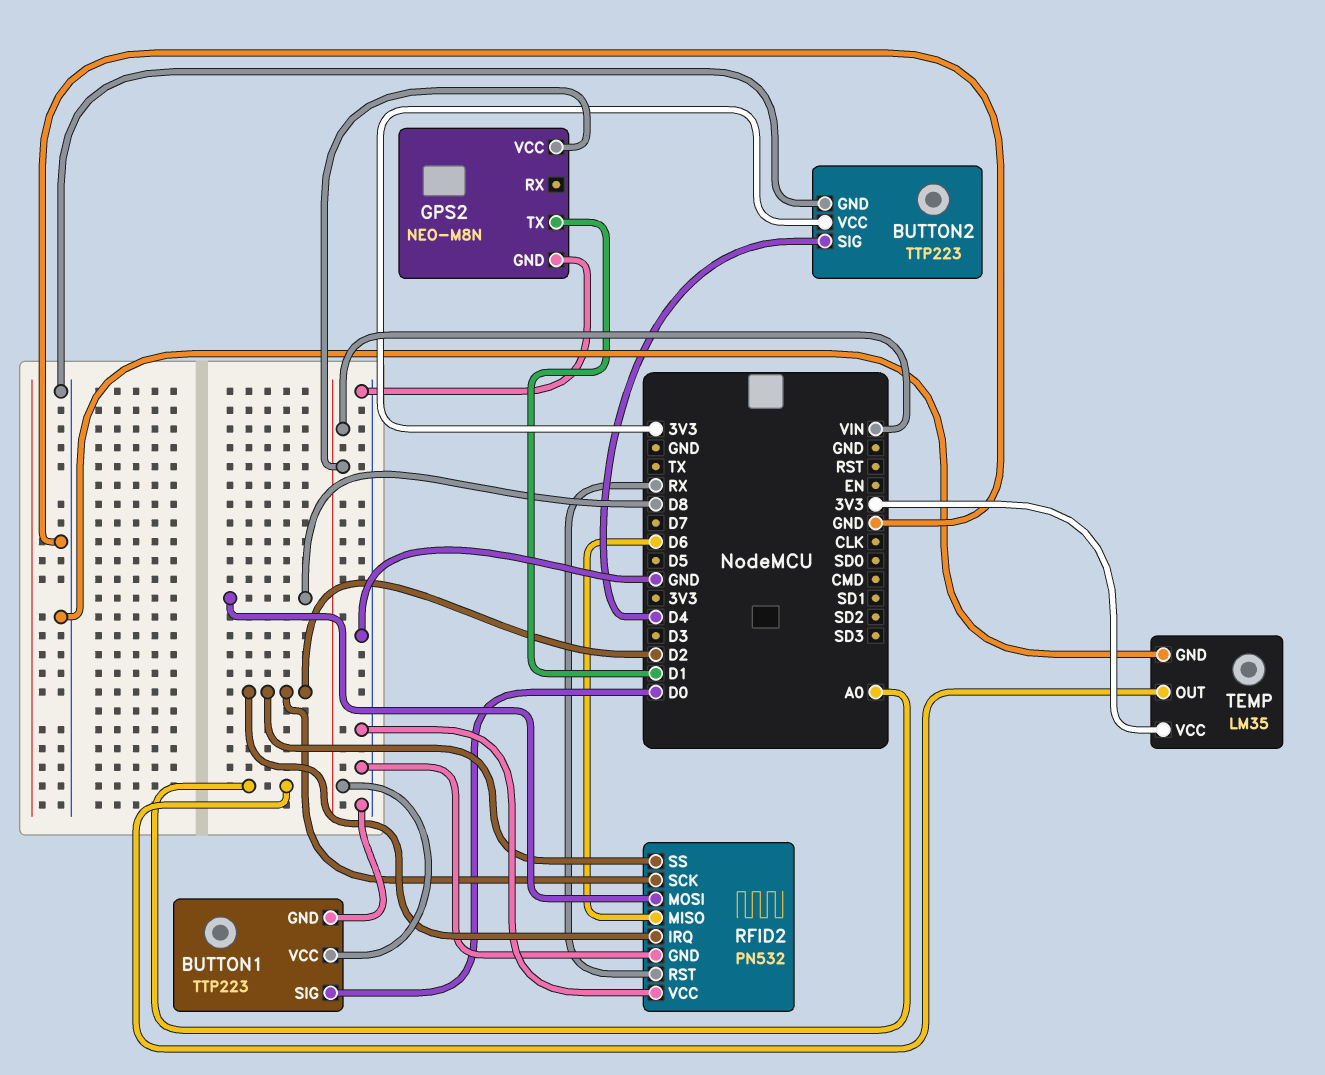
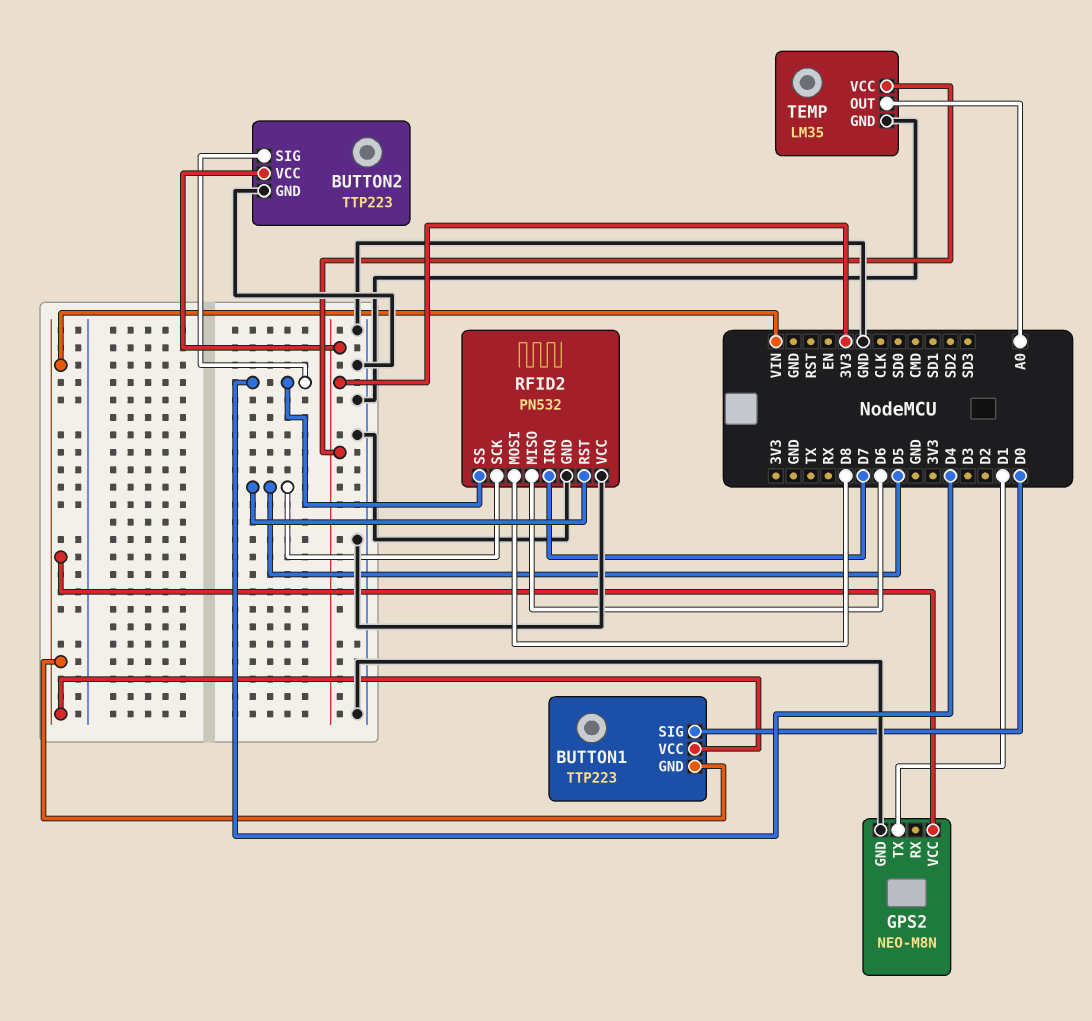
BUTTON1 pin GND: GND -> VIN
RFID2 pin IRQ: D2 -> D7
RFID2 pin RST: RX -> D5
RFID2 pin SCK: D2 -> D5
RFID2 pin SS: D2 -> D4

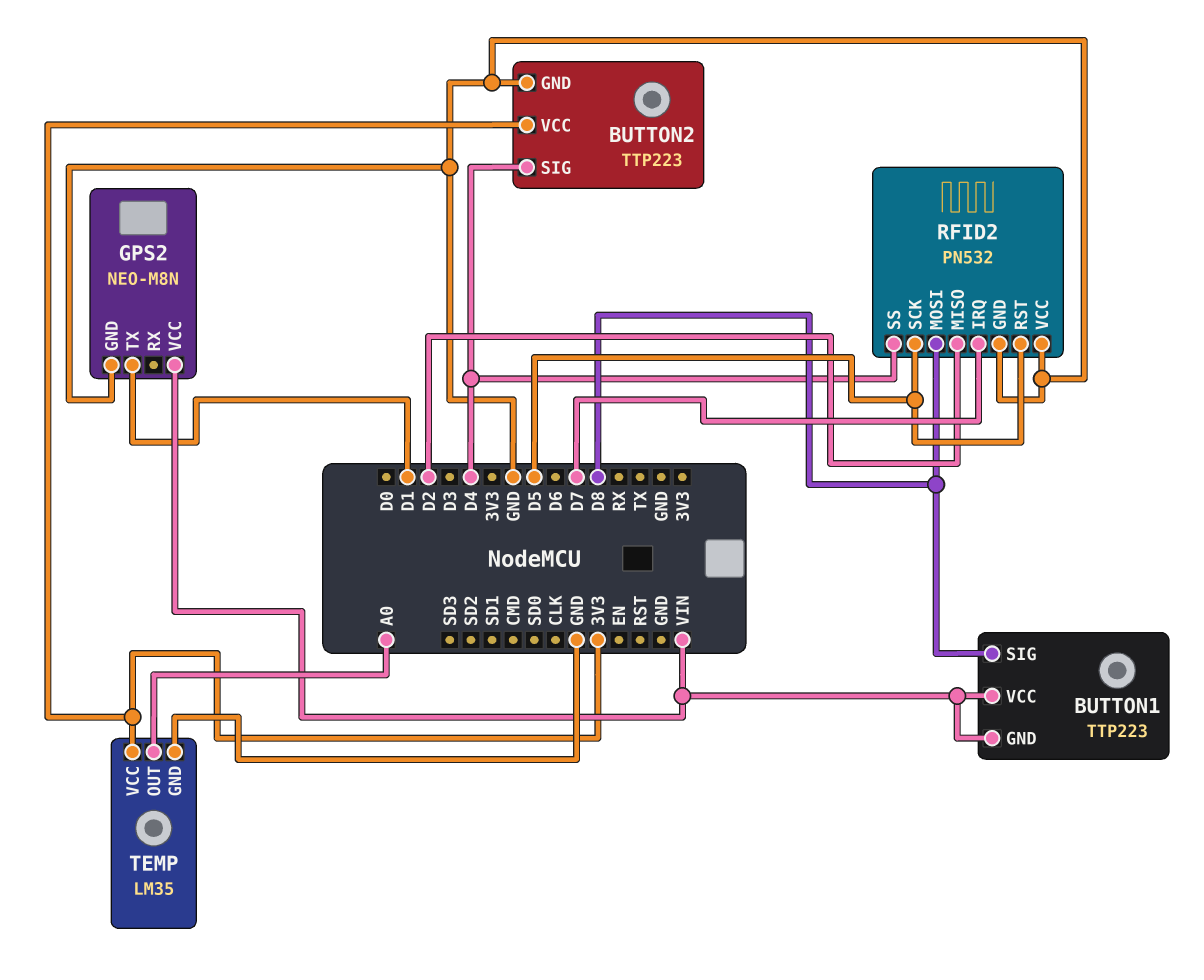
BUTTON1 pin SIG: D0 -> D8
RFID2 pin MISO: D6 -> D2

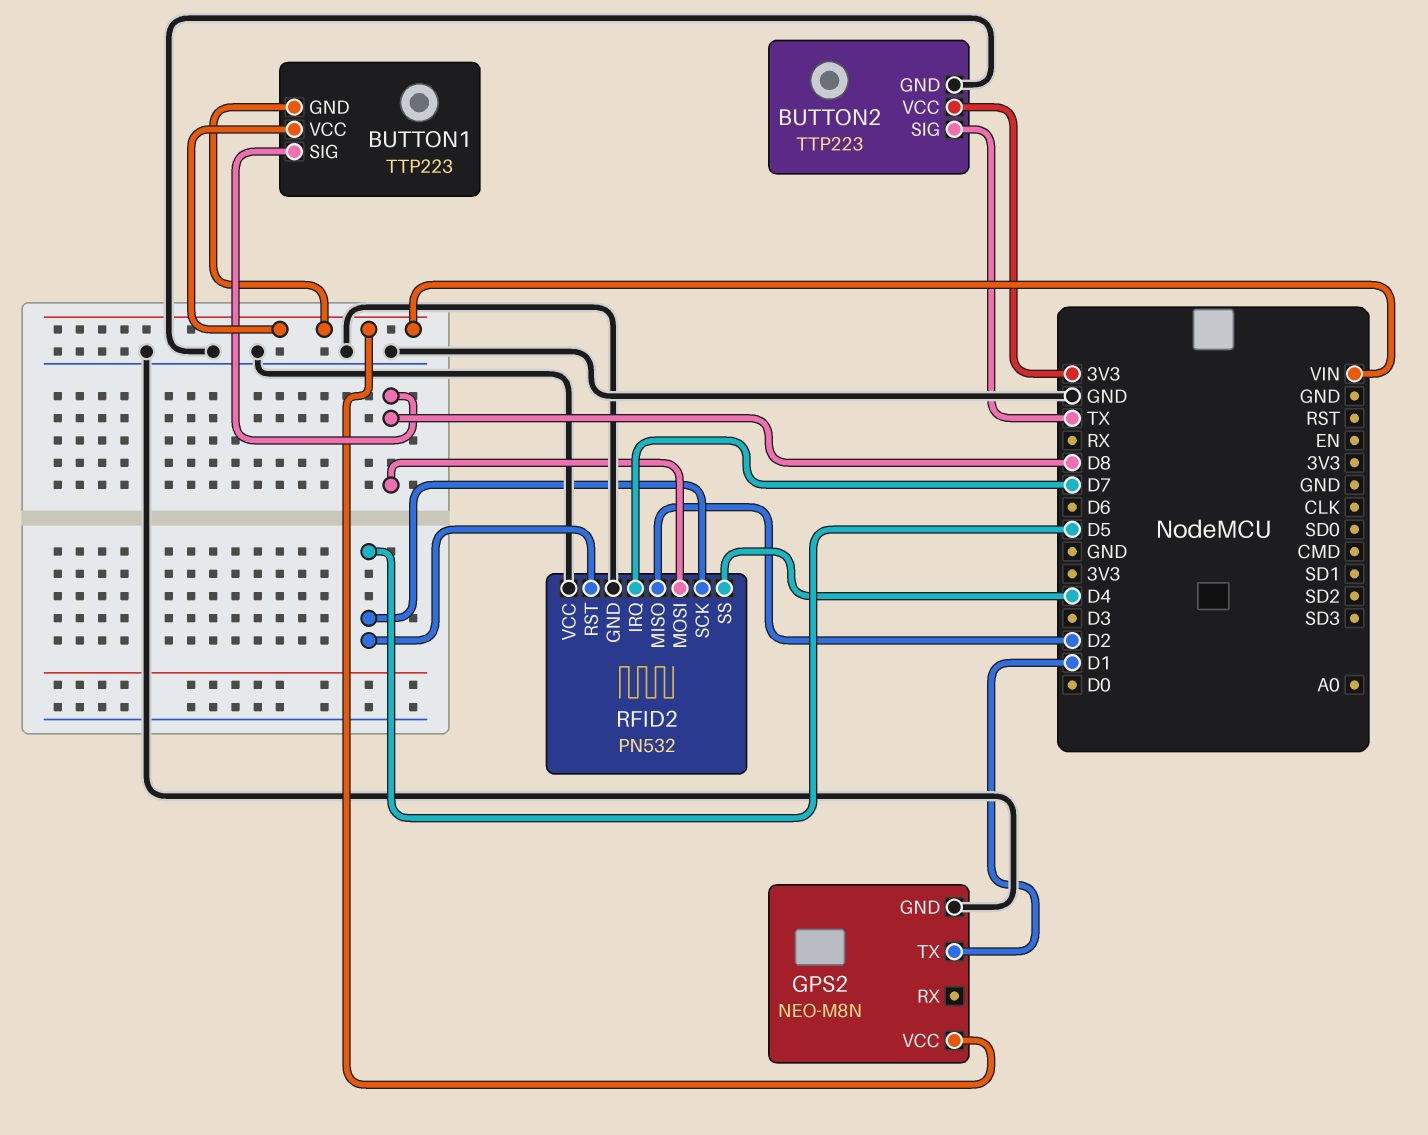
BUTTON2 pin SIG: D4 -> TX
TEMP: LM35 -> none
TEMP pin GND: GND -> none
TEMP pin OUT: A0 -> none
TEMP pin VCC: 3V3 -> none

